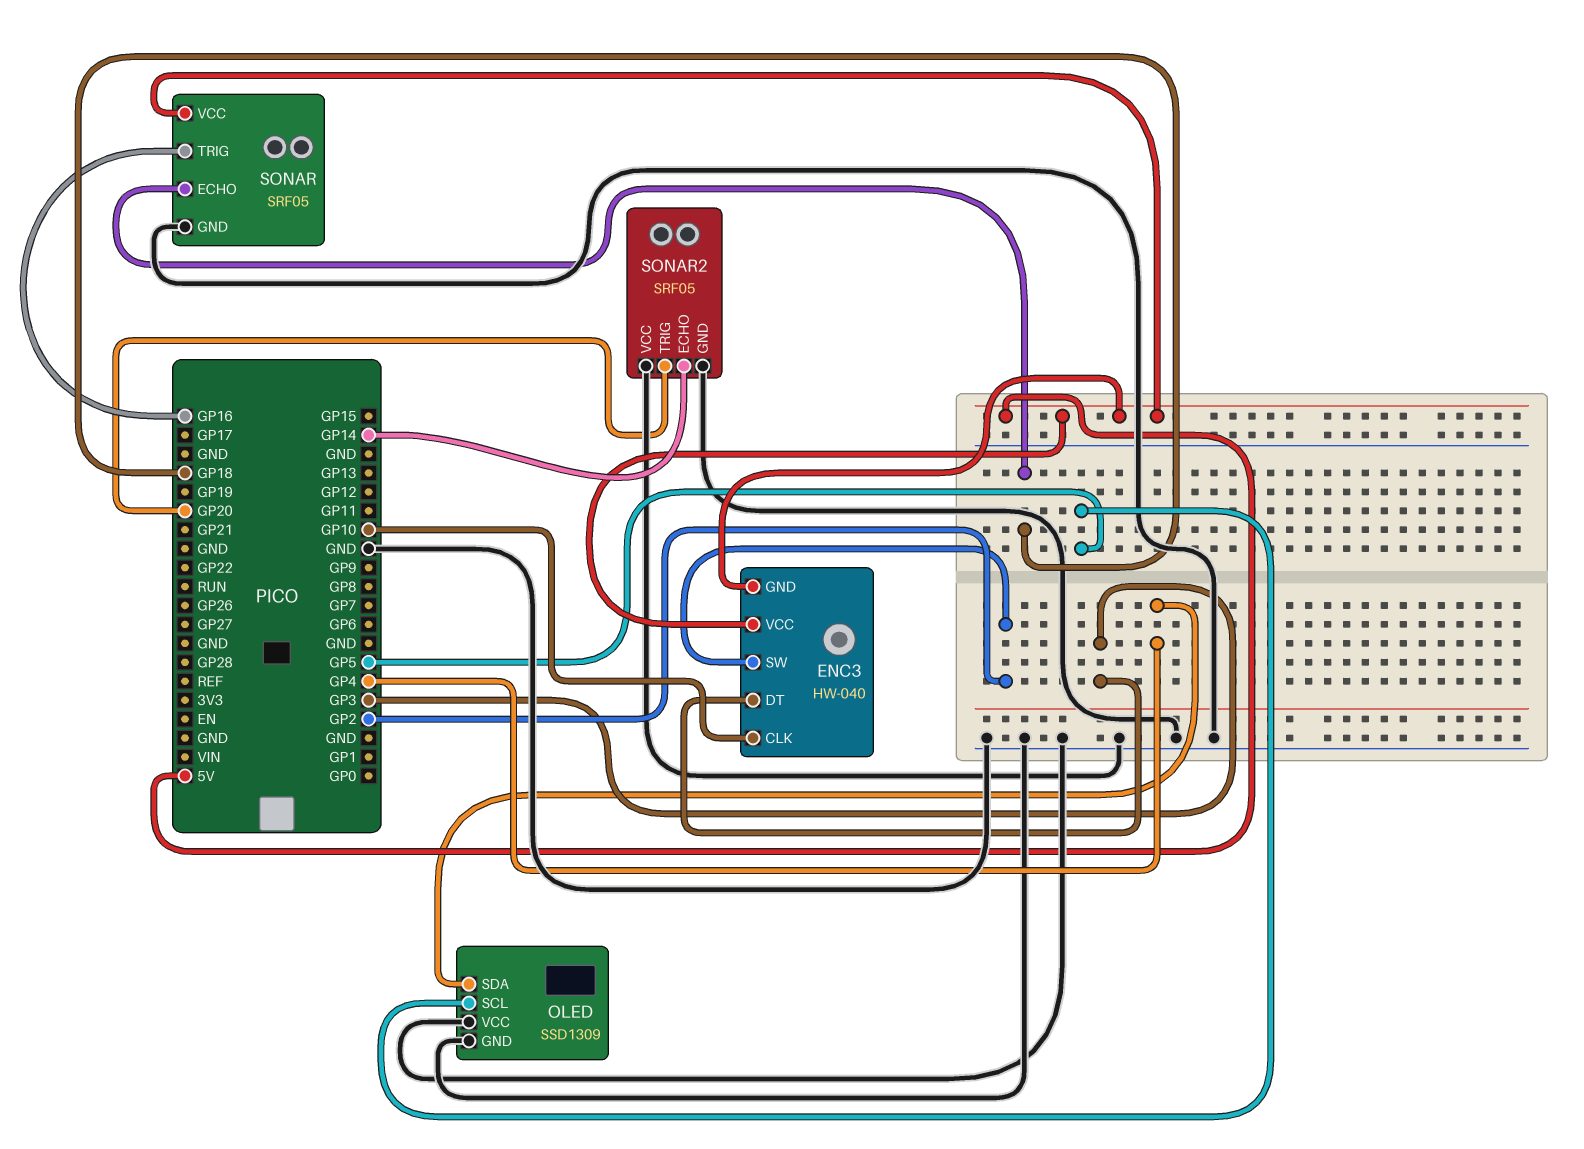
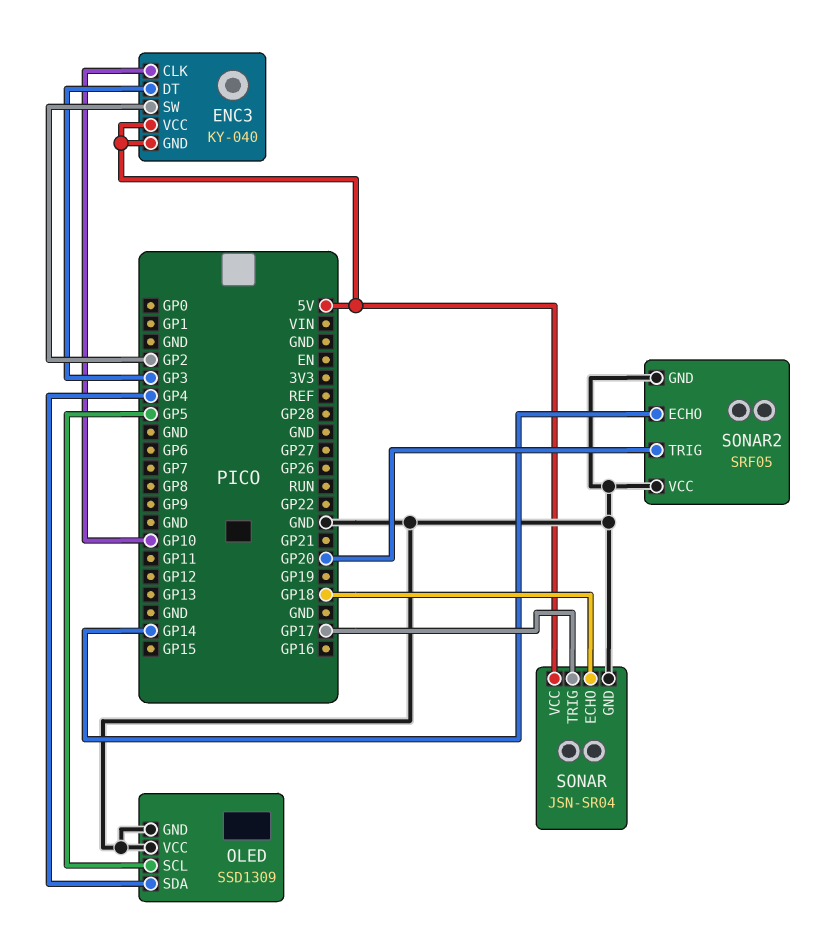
ENC3: HW-040 -> KY-040
SONAR: SRF05 -> JSN-SR04
SONAR pin TRIG: GP16 -> GP17

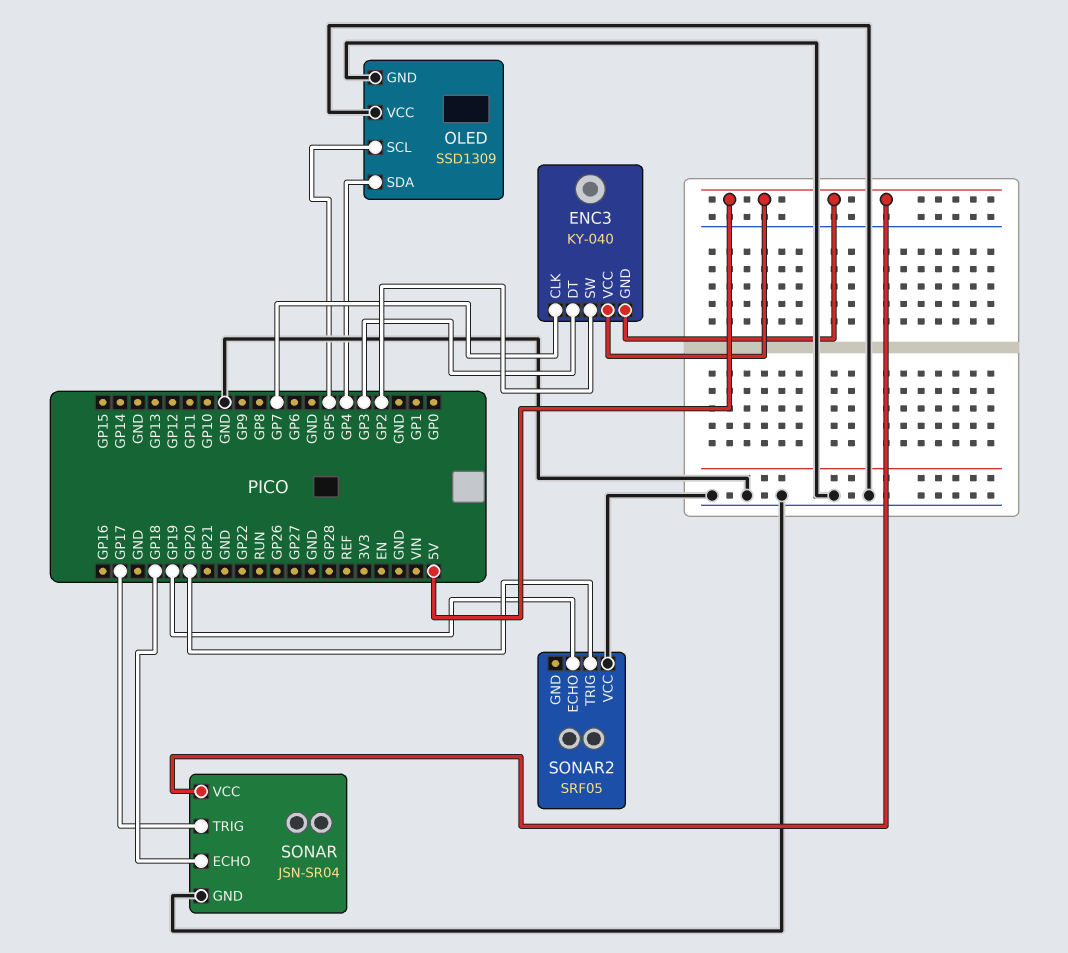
ENC3 pin CLK: GP10 -> GP7
SONAR2 pin ECHO: GP14 -> GP19
SONAR2 pin GND: GND -> none

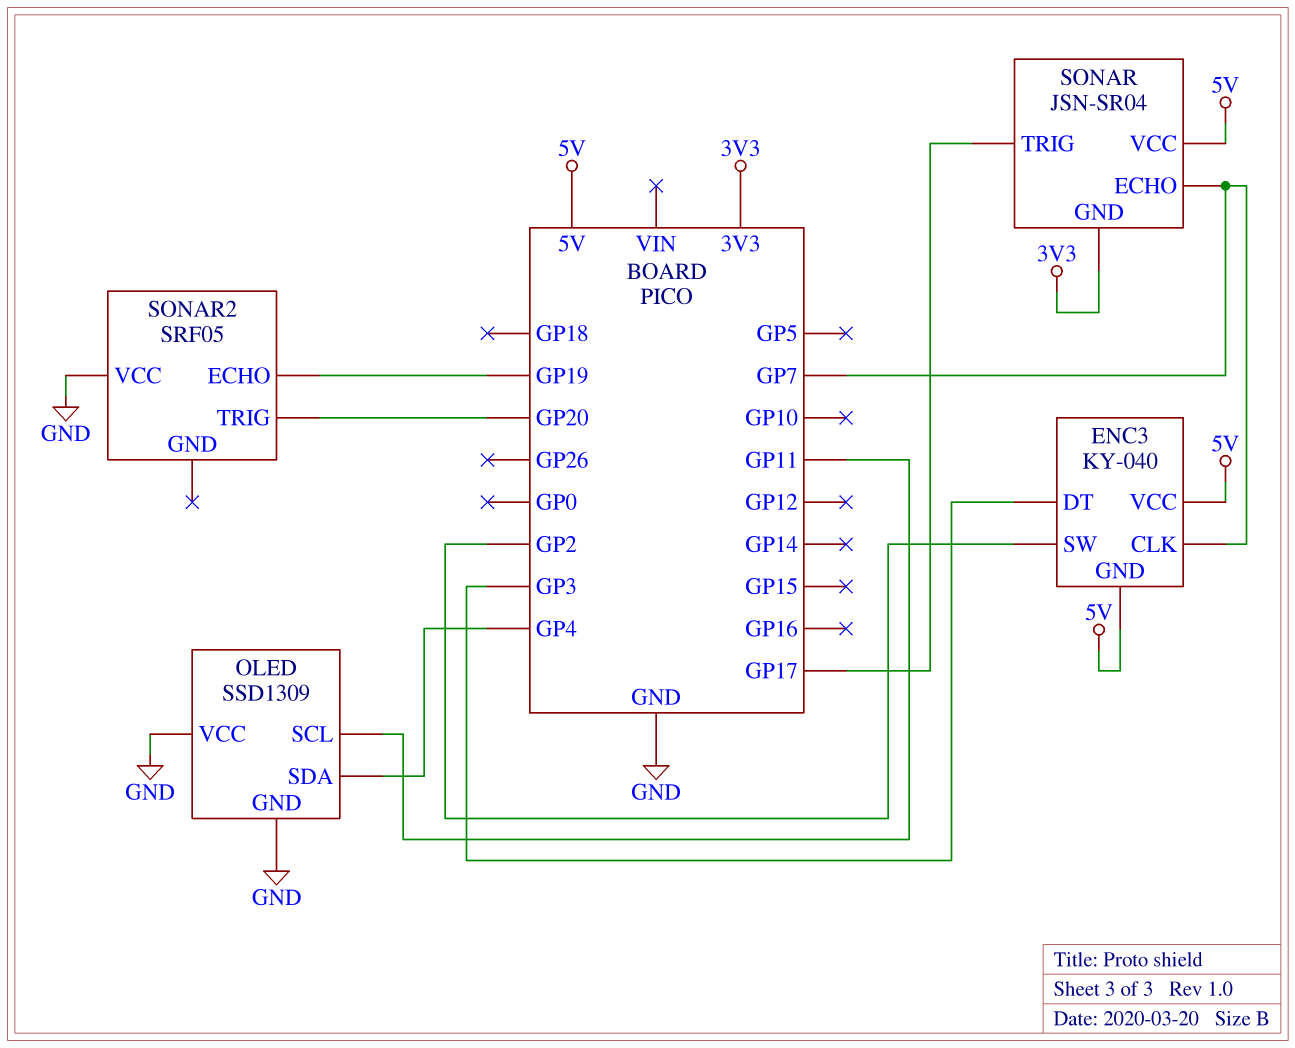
OLED pin SCL: GP5 -> GP11
SONAR pin ECHO: GP18 -> GP7
SONAR pin GND: GND -> 3V3

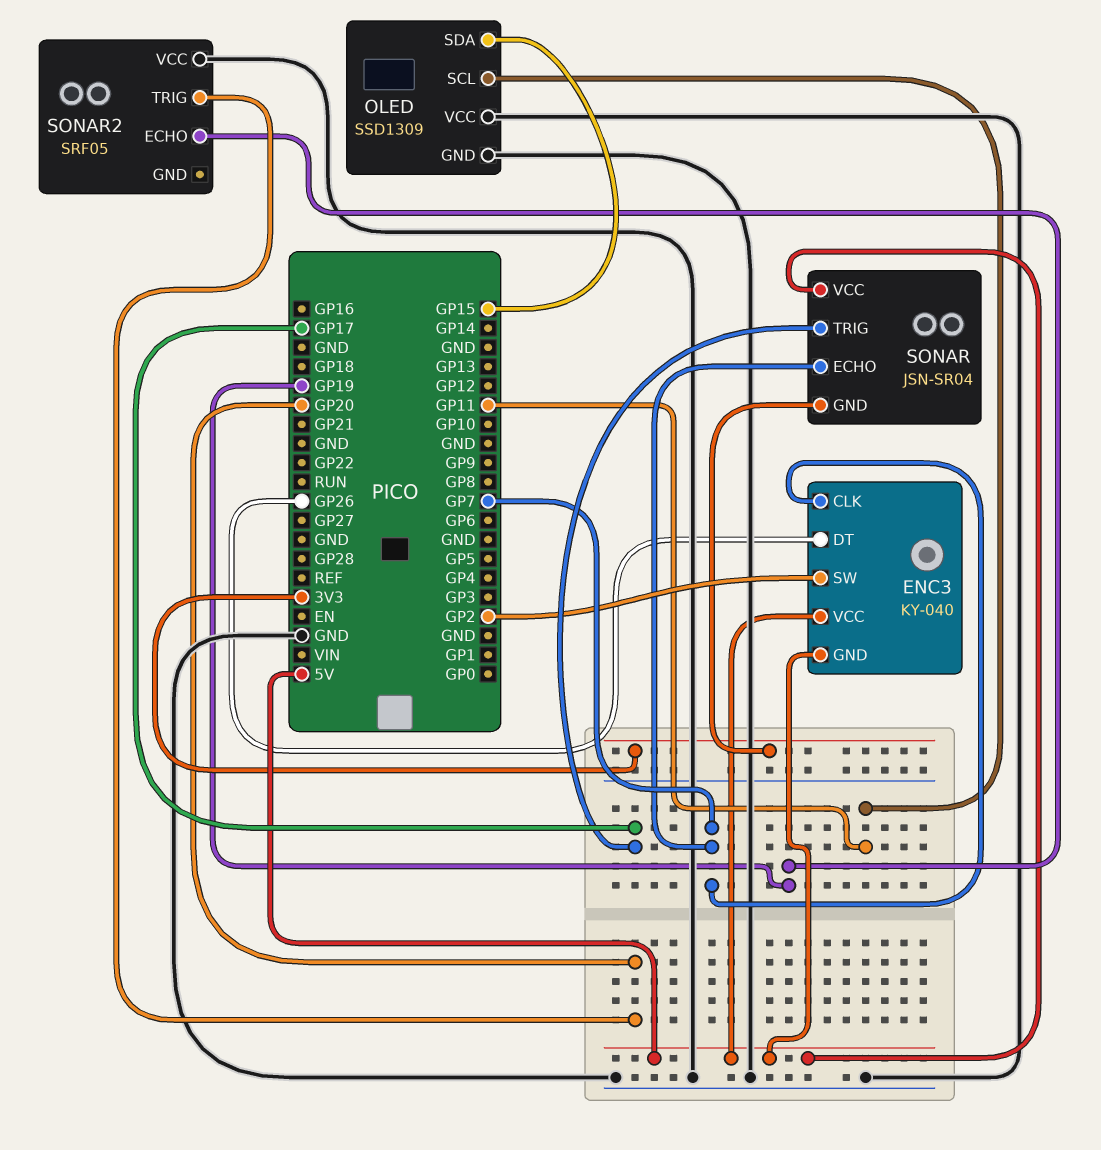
ENC3 pin DT: GP3 -> GP26
OLED pin SDA: GP4 -> GP15

